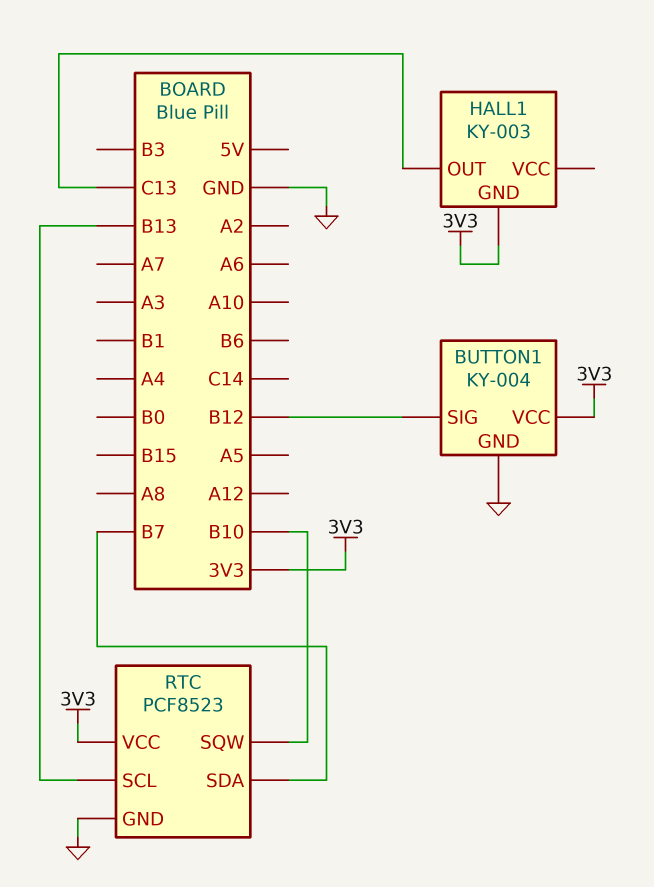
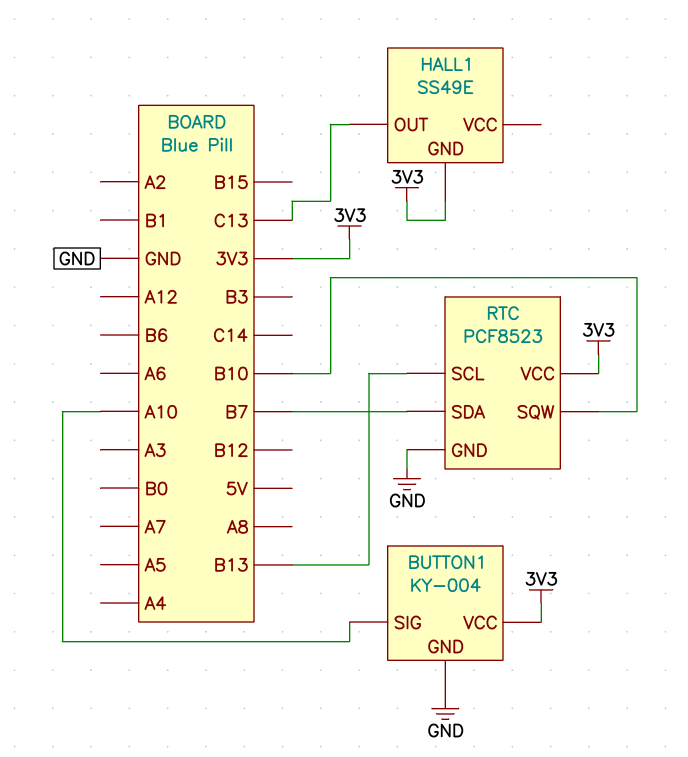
BUTTON1 pin SIG: B12 -> A10
HALL1: KY-003 -> SS49E

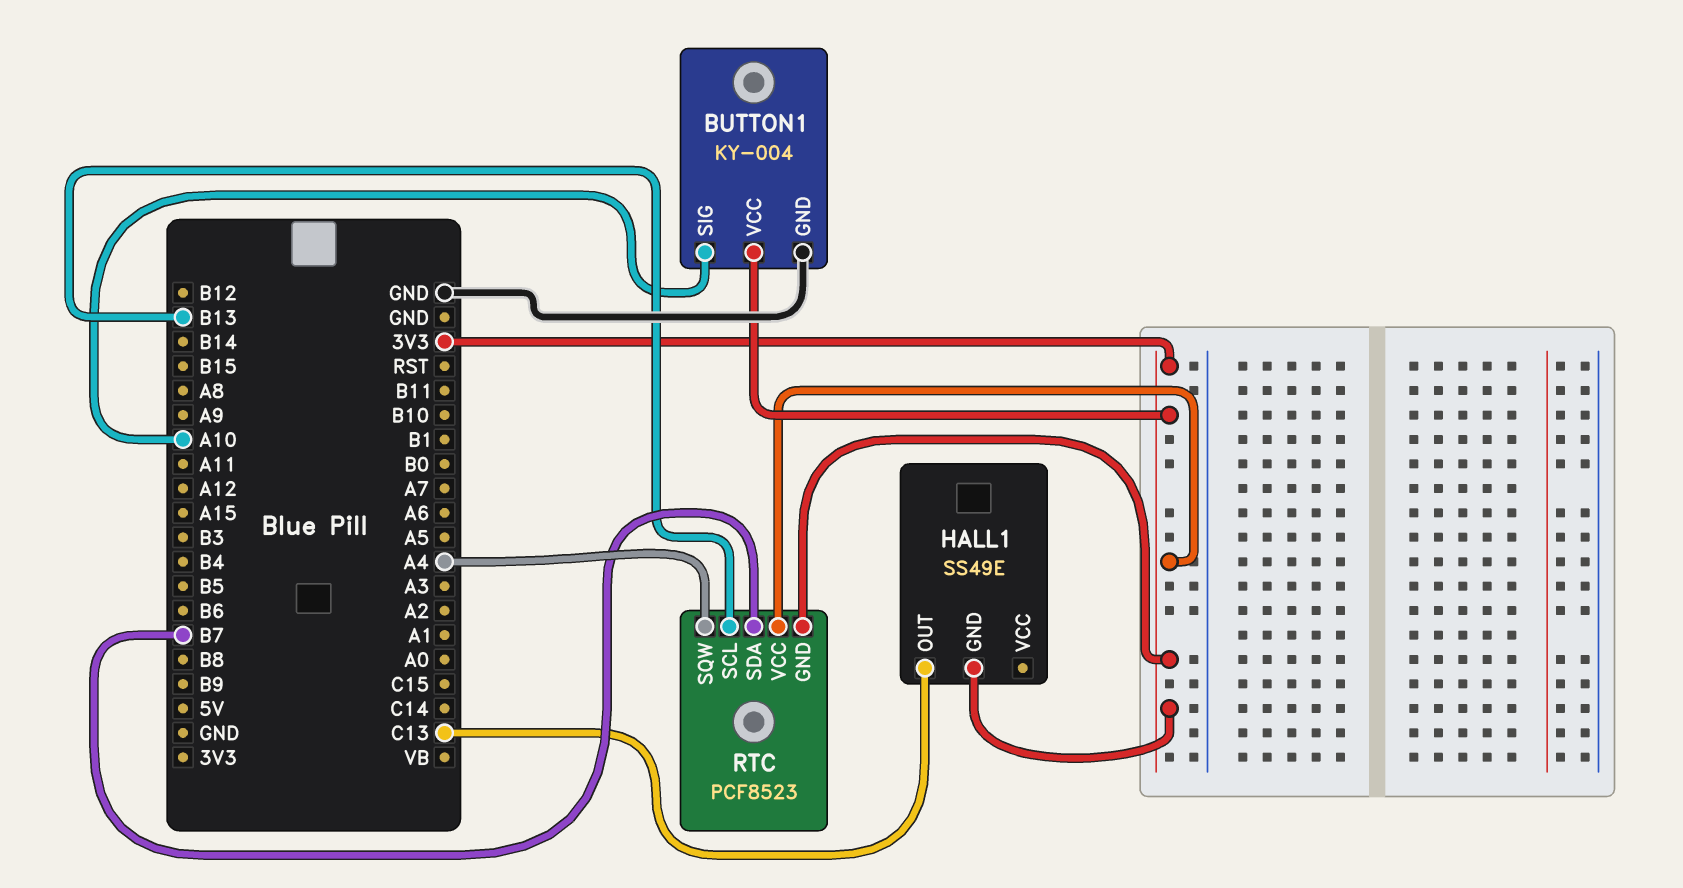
RTC pin GND: GND -> 3V3
RTC pin SQW: B10 -> A4

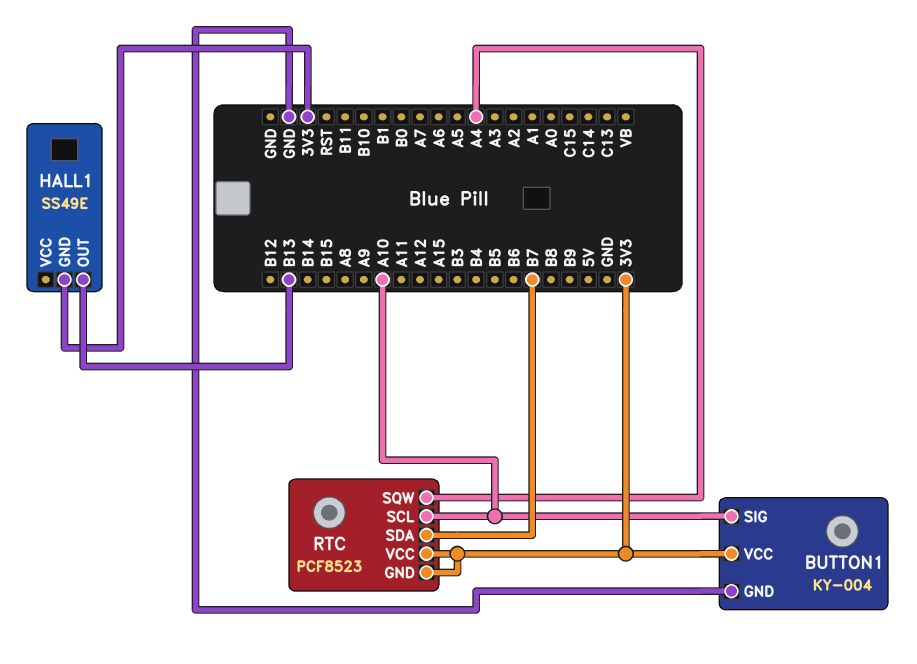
HALL1 pin OUT: C13 -> B13
RTC pin SCL: B13 -> A10

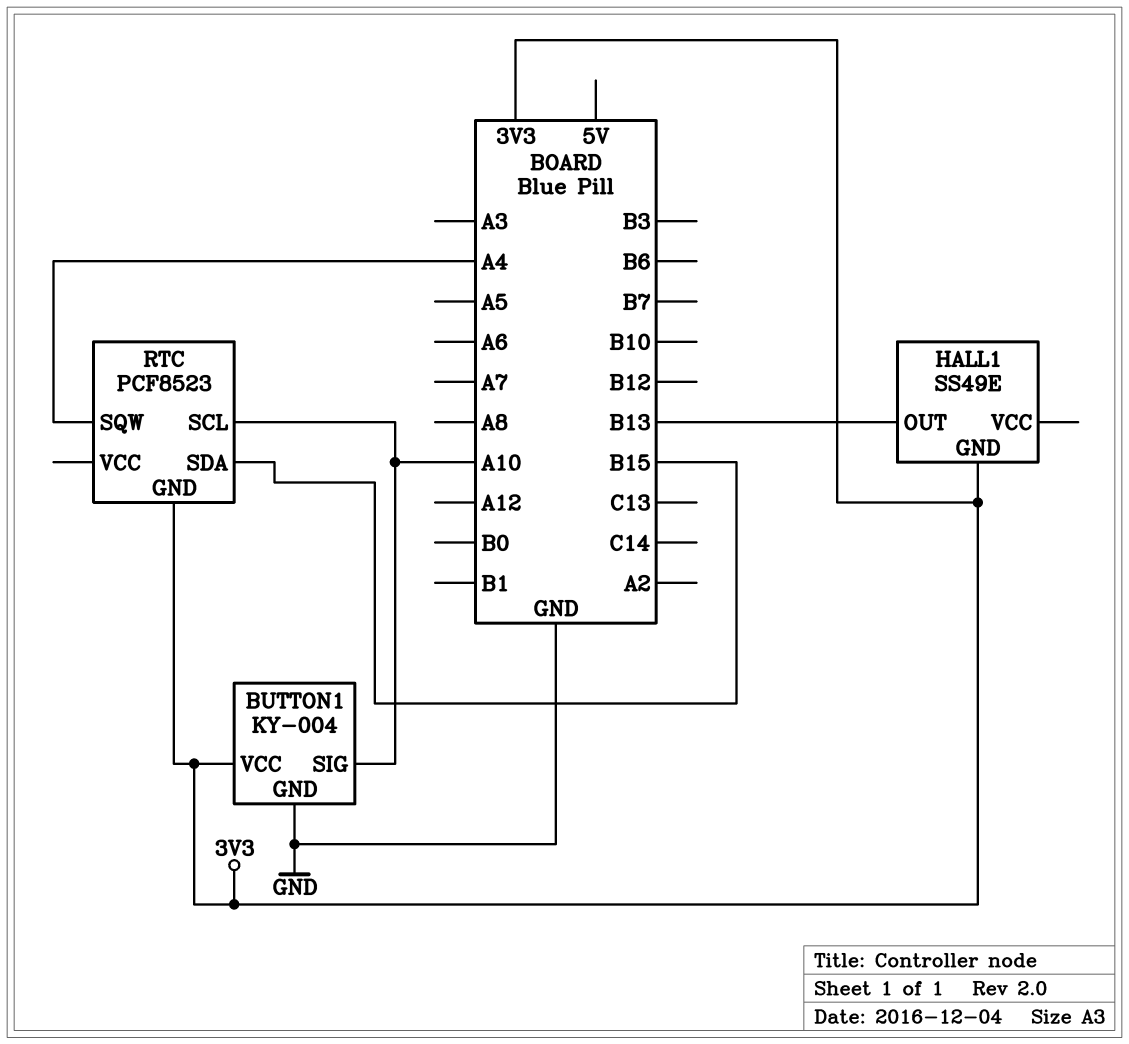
RTC pin SDA: B7 -> B15
RTC pin VCC: 3V3 -> none

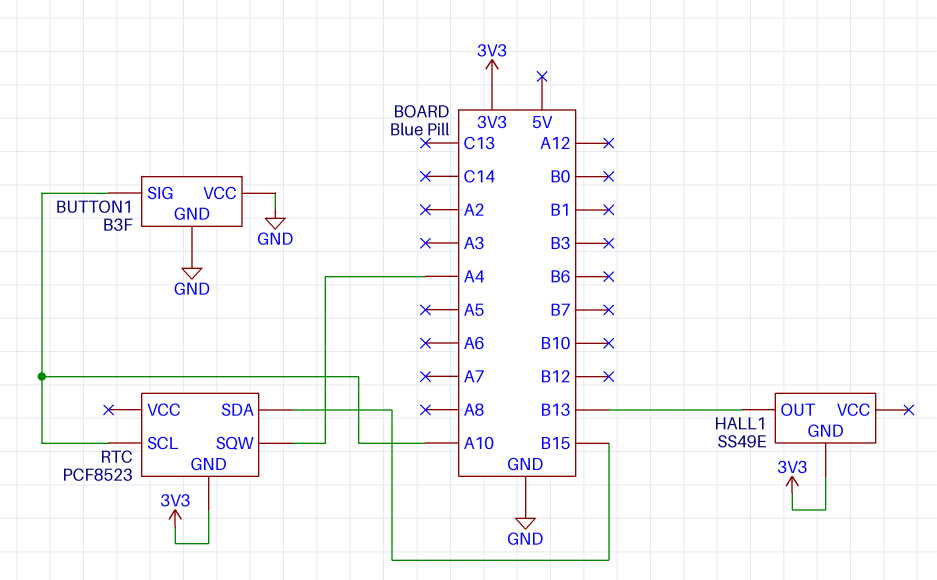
BUTTON1: KY-004 -> B3F
BUTTON1 pin VCC: 3V3 -> GND

